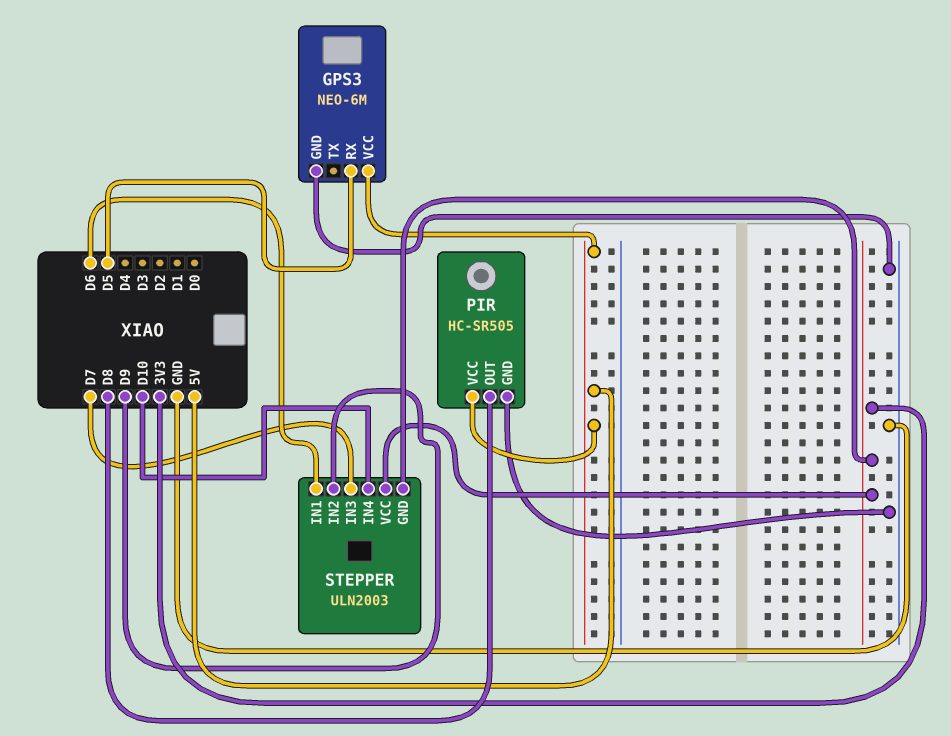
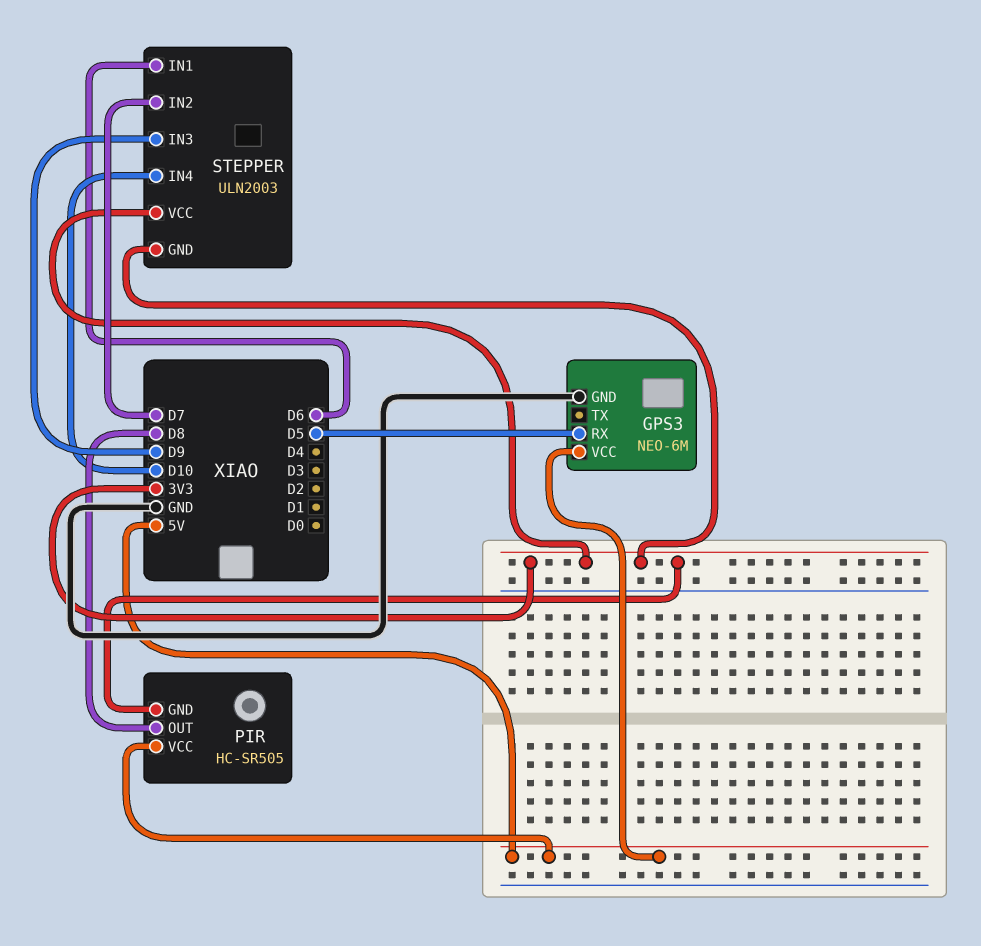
PIR pin GND: GND -> 3V3
STEPPER pin IN2: D9 -> D7
STEPPER pin IN3: D7 -> D9

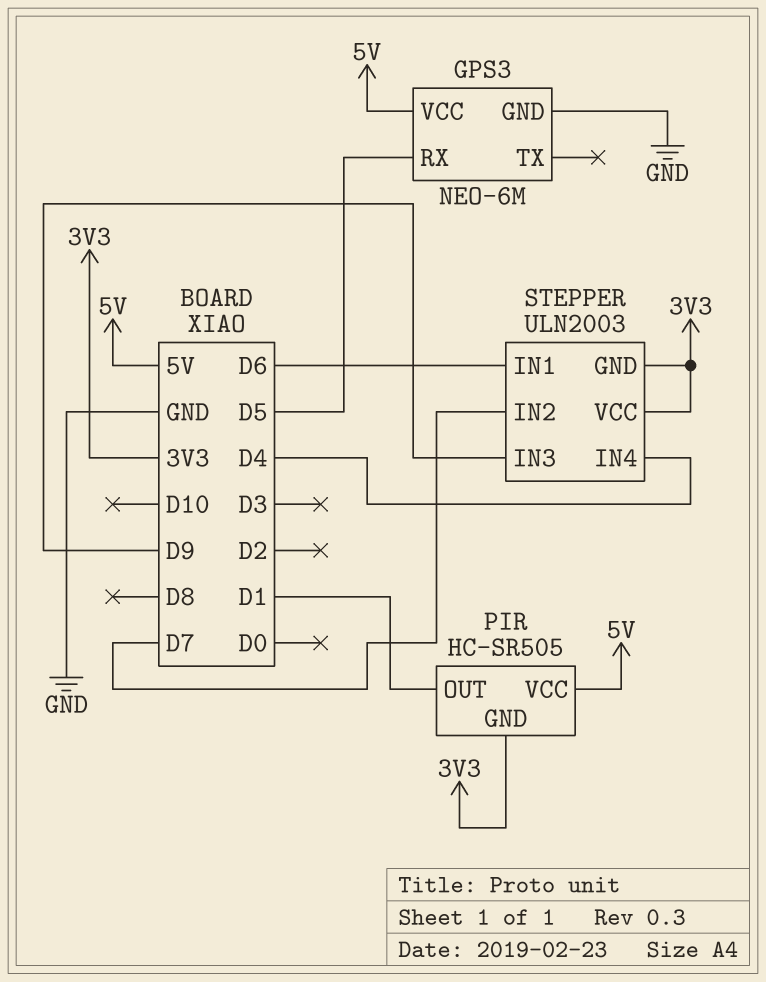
PIR pin OUT: D8 -> D1
STEPPER pin IN4: D10 -> D4

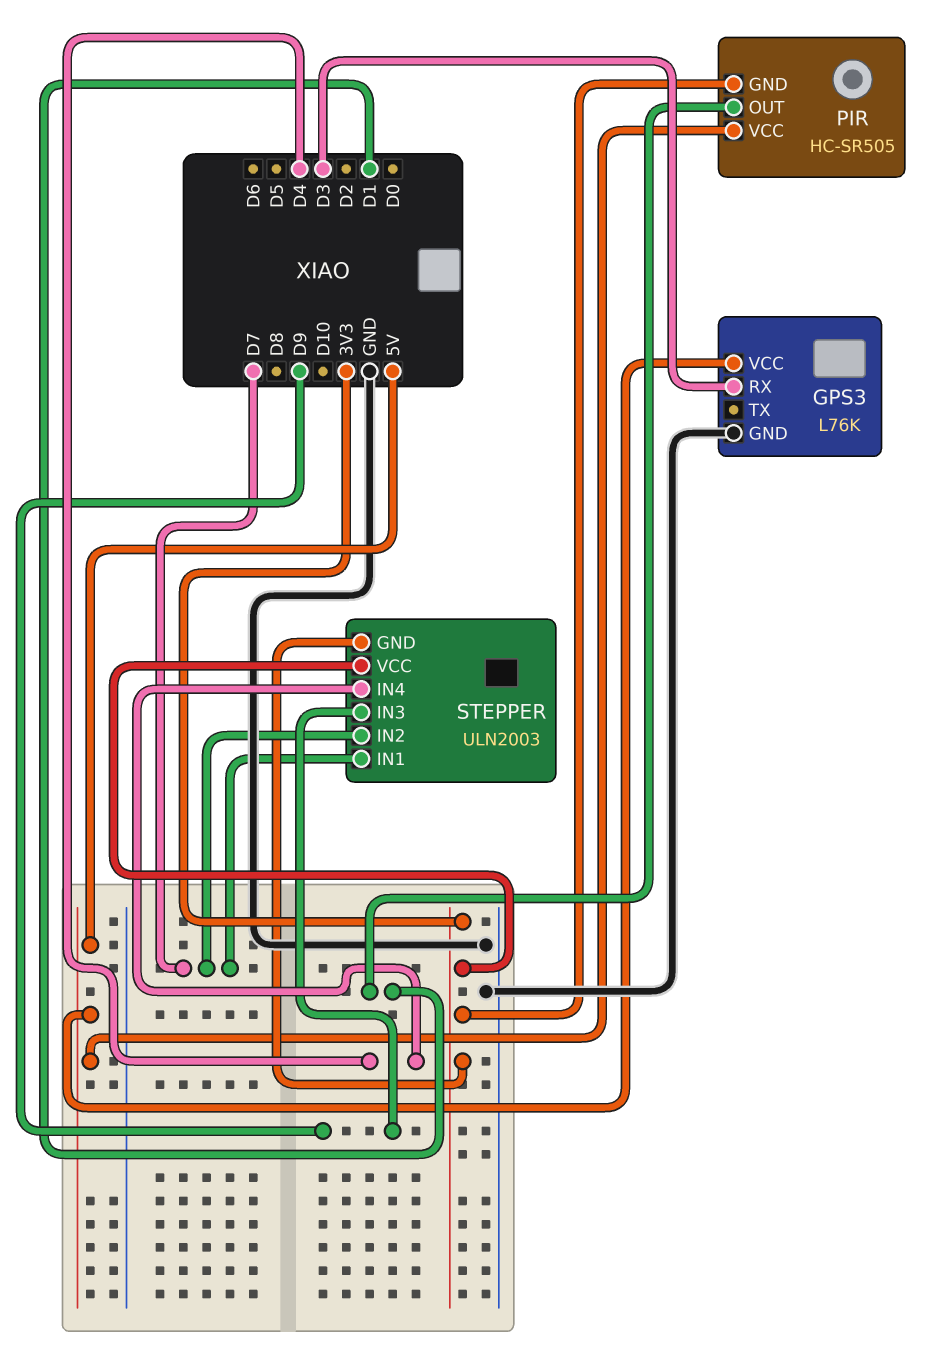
GPS3: NEO-6M -> L76K
GPS3 pin RX: D5 -> D3
STEPPER pin IN1: D6 -> D7

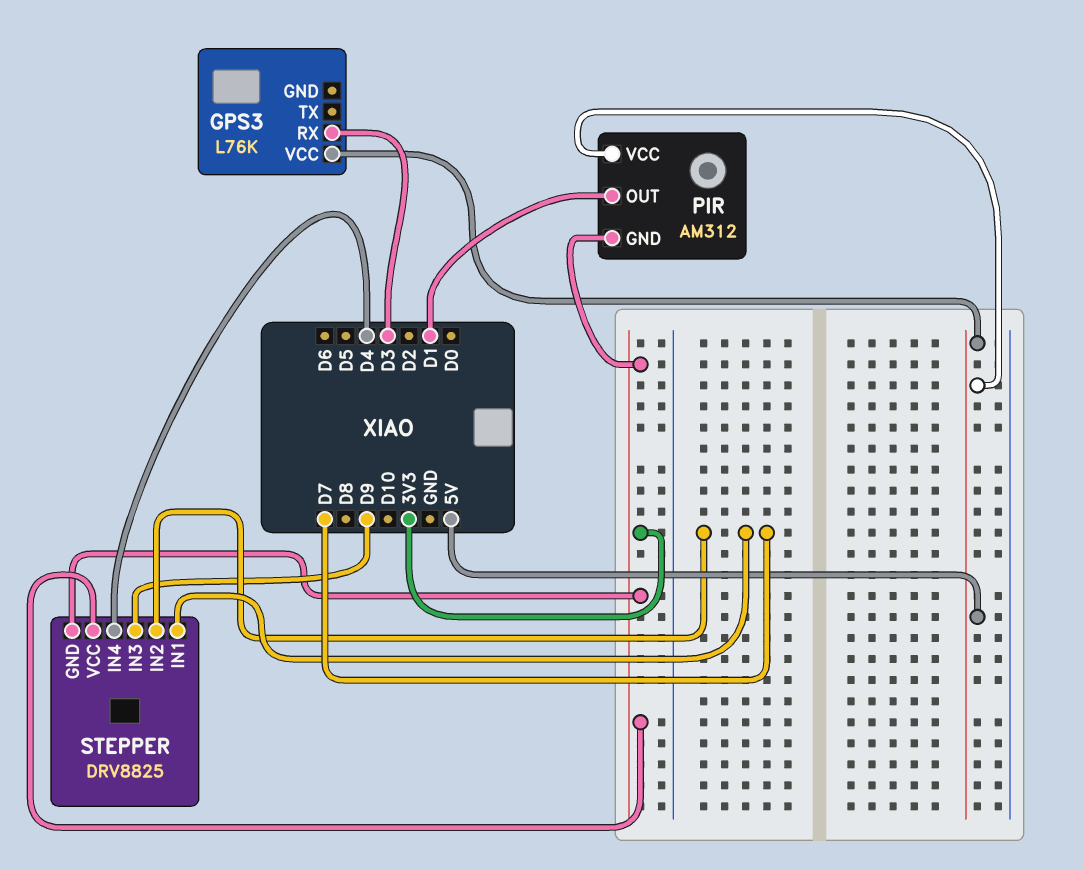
GPS3 pin GND: GND -> none
PIR: HC-SR505 -> AM312
STEPPER: ULN2003 -> DRV8825

